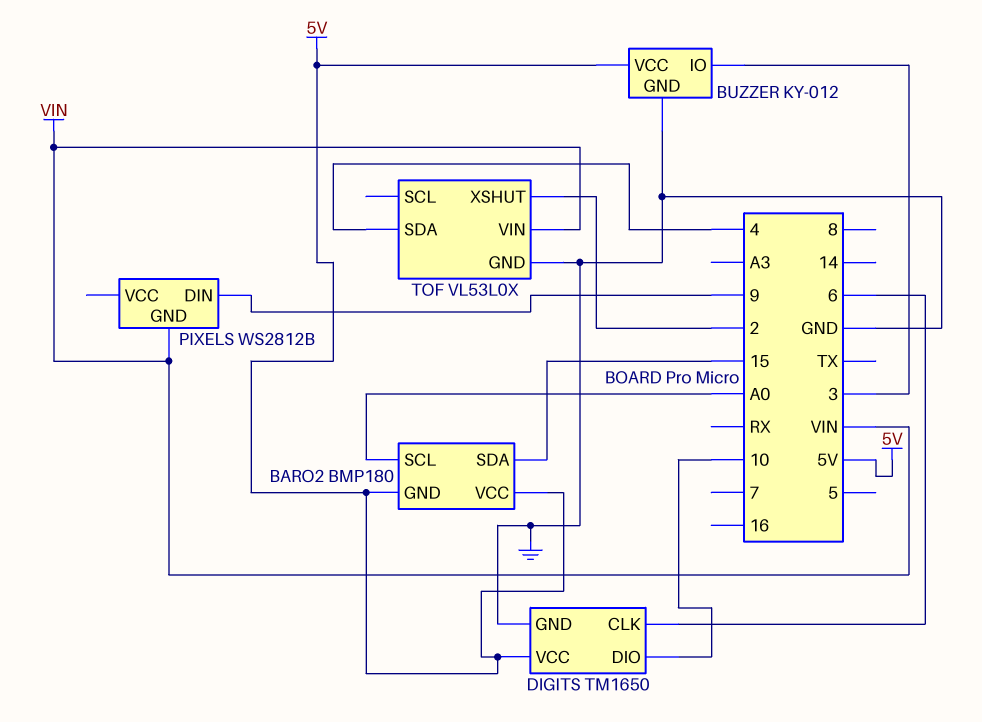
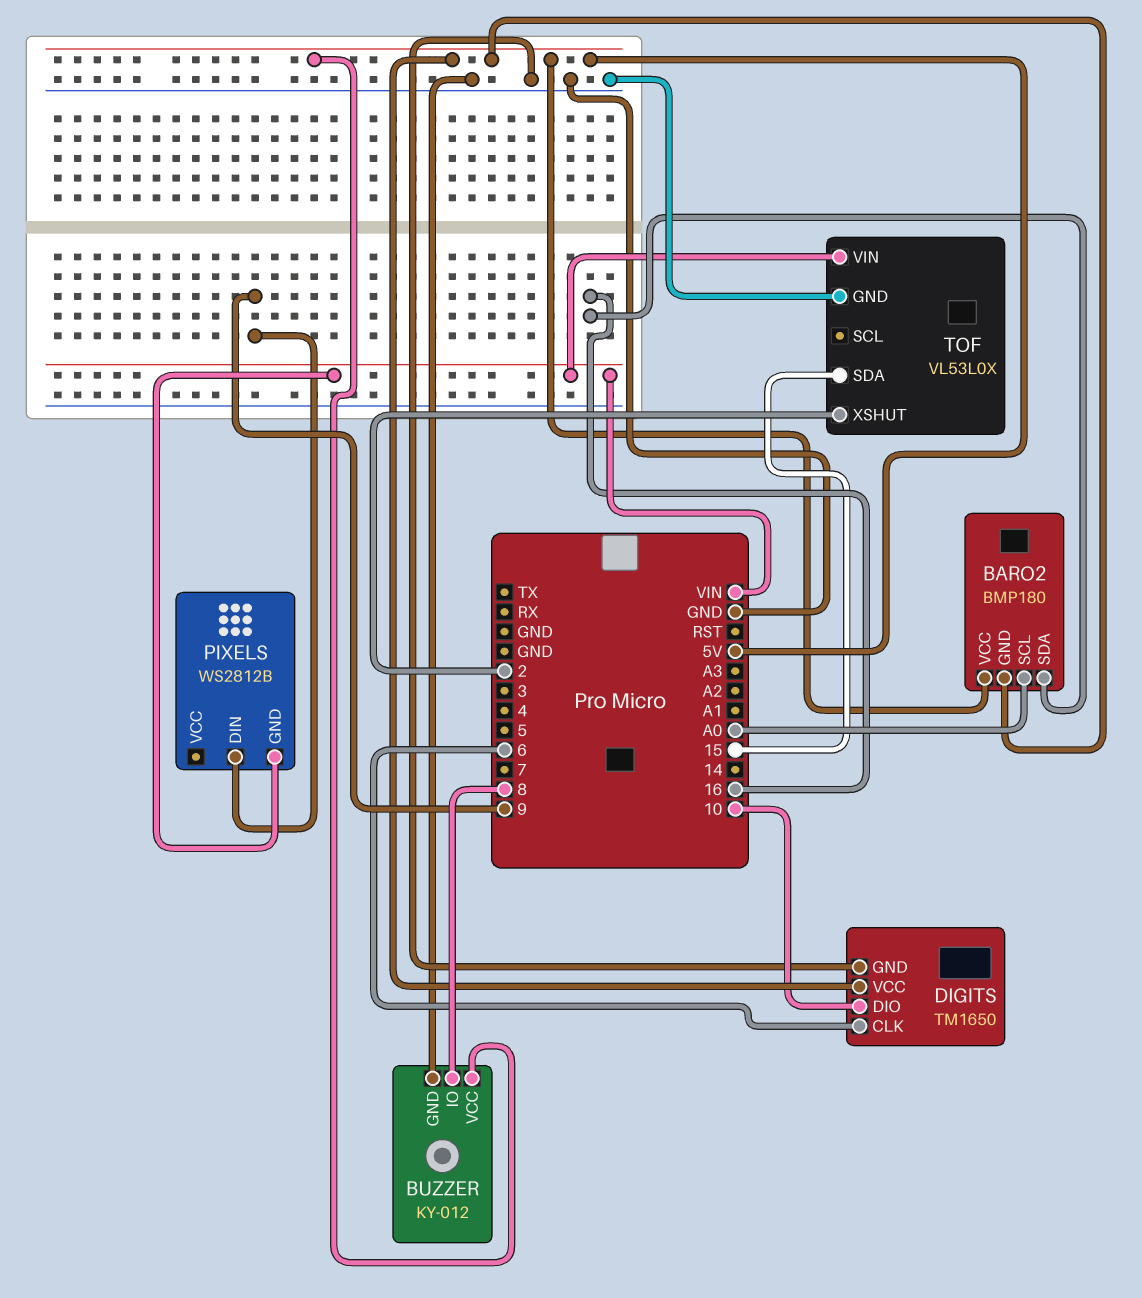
BARO2 pin SDA: 15 -> 16
BUZZER pin IO: 3 -> 8
TOF pin SDA: 4 -> 15

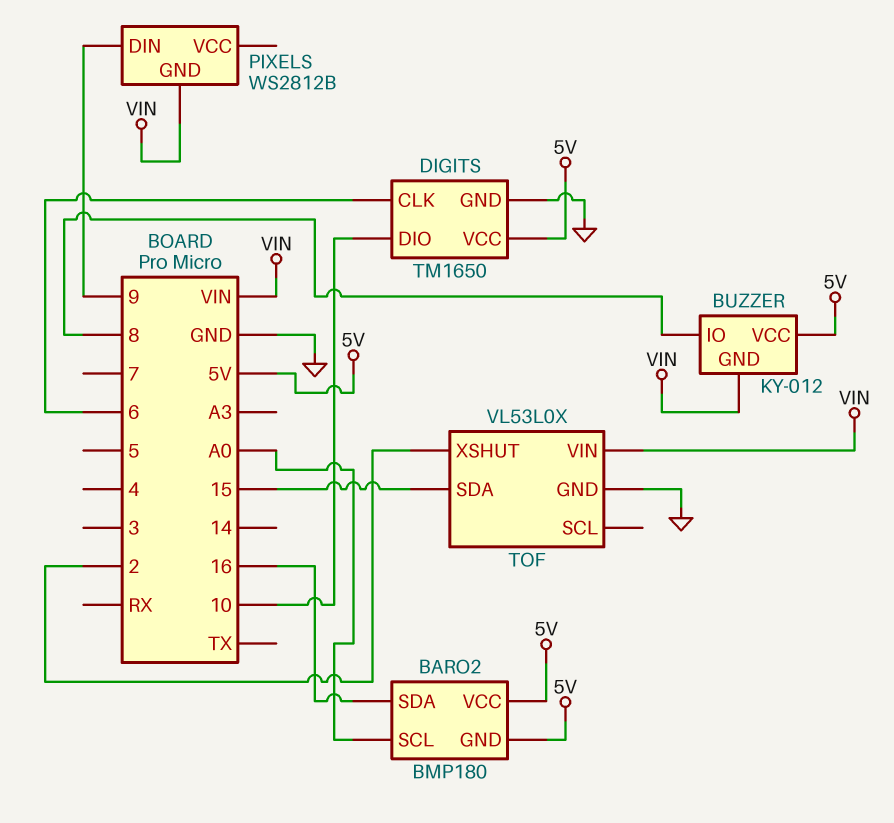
BUZZER pin GND: GND -> VIN

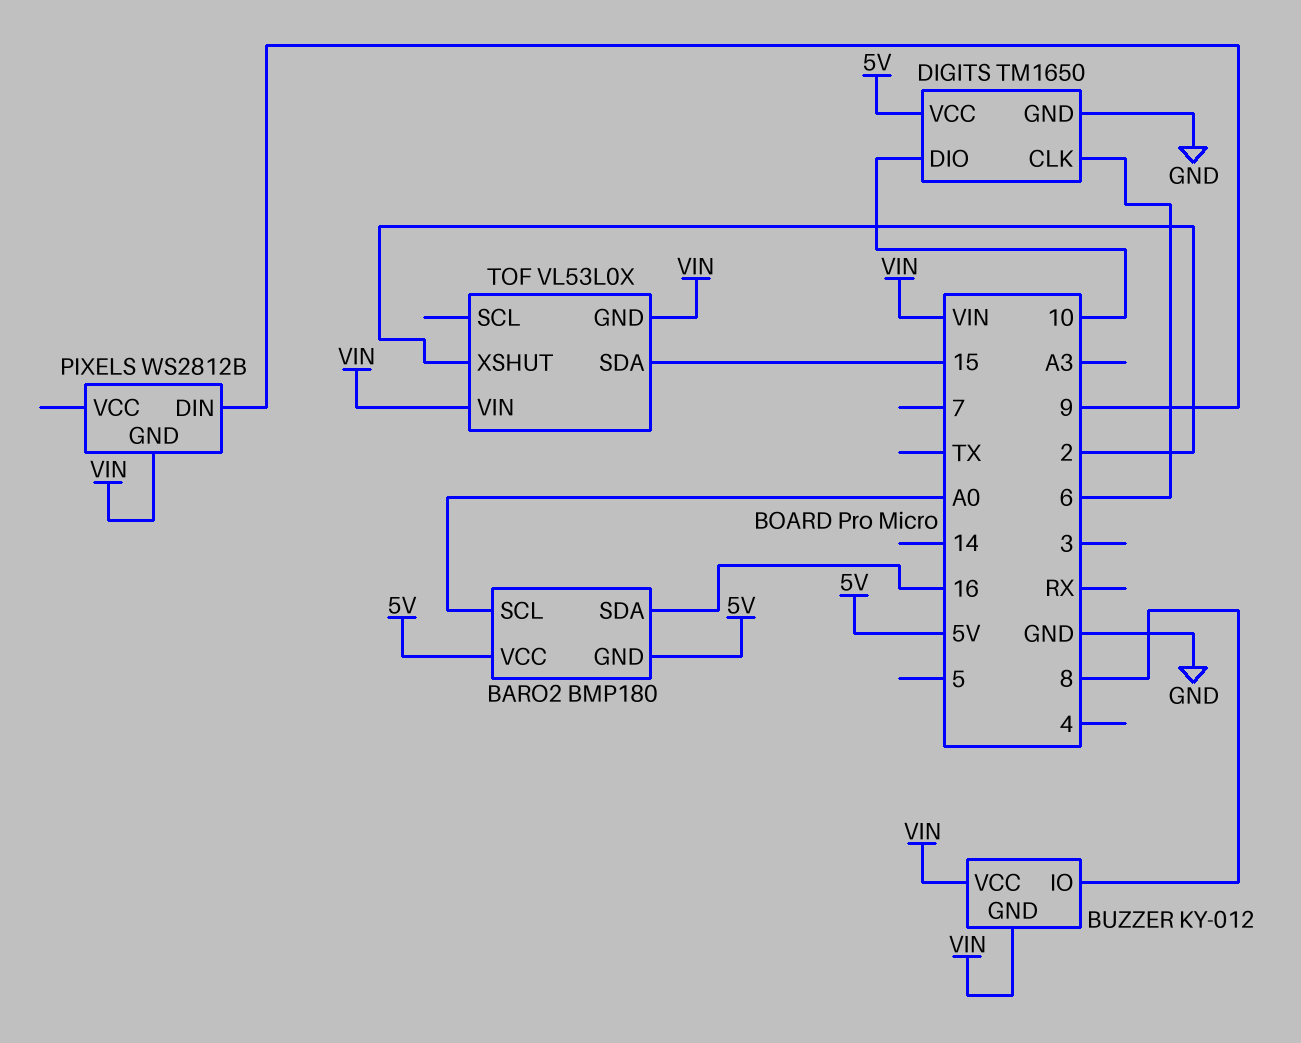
BUZZER pin VCC: 5V -> VIN
TOF pin GND: GND -> VIN

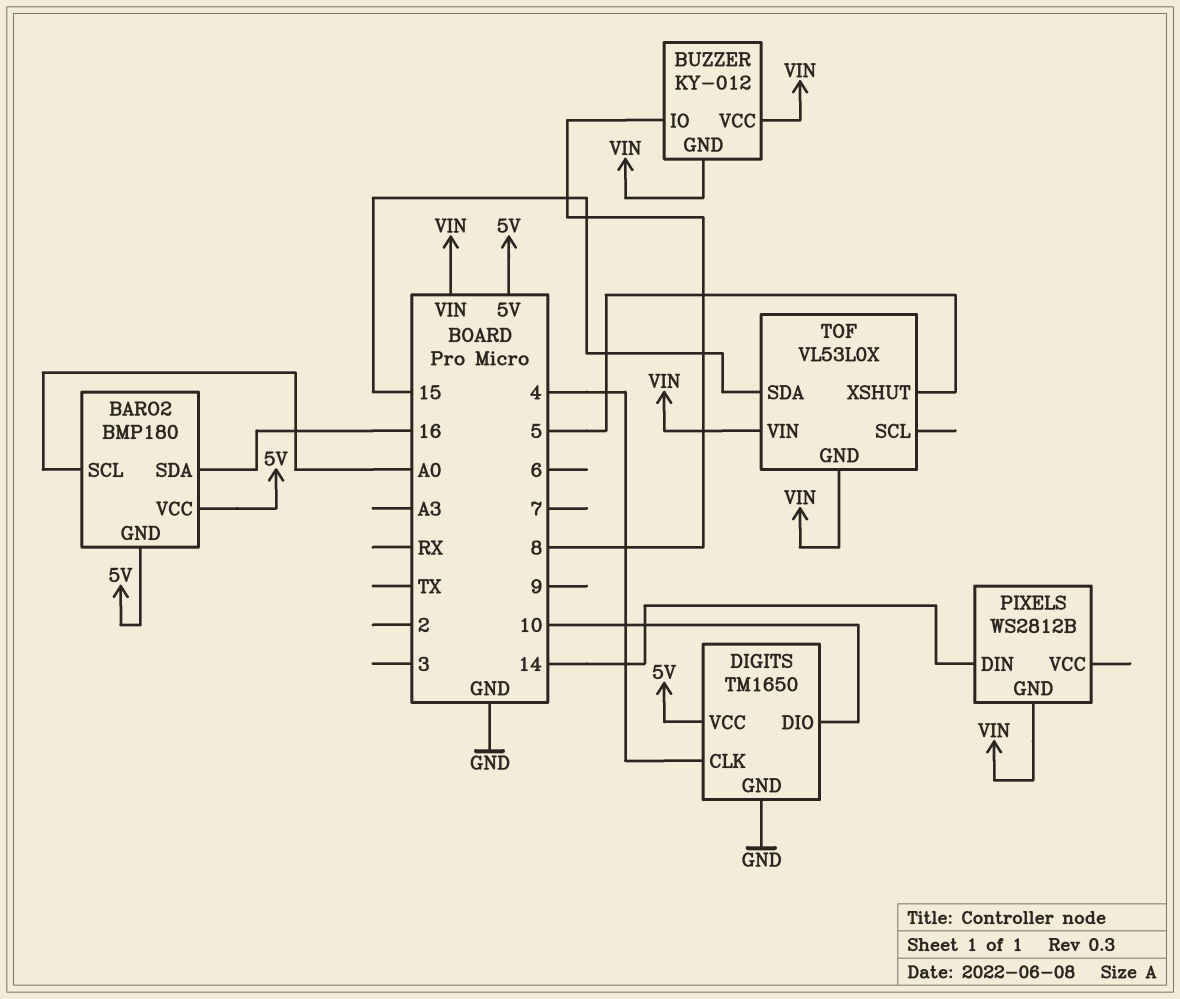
DIGITS pin CLK: 6 -> 4
PIXELS pin DIN: 9 -> 14
TOF pin XSHUT: 2 -> 5

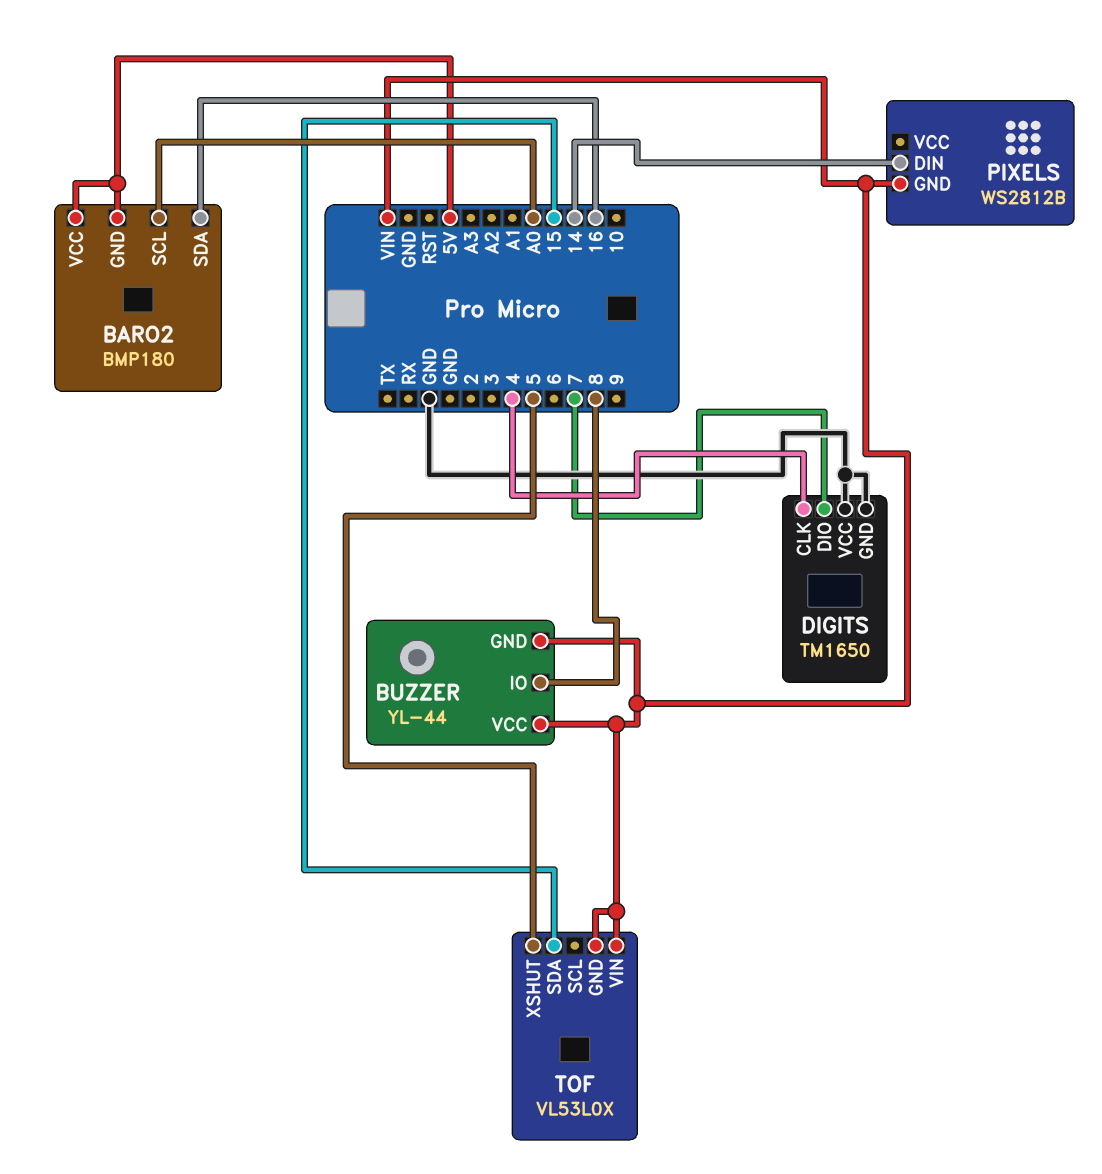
BUZZER: KY-012 -> YL-44
DIGITS pin DIO: 10 -> 7
DIGITS pin VCC: 5V -> GND

